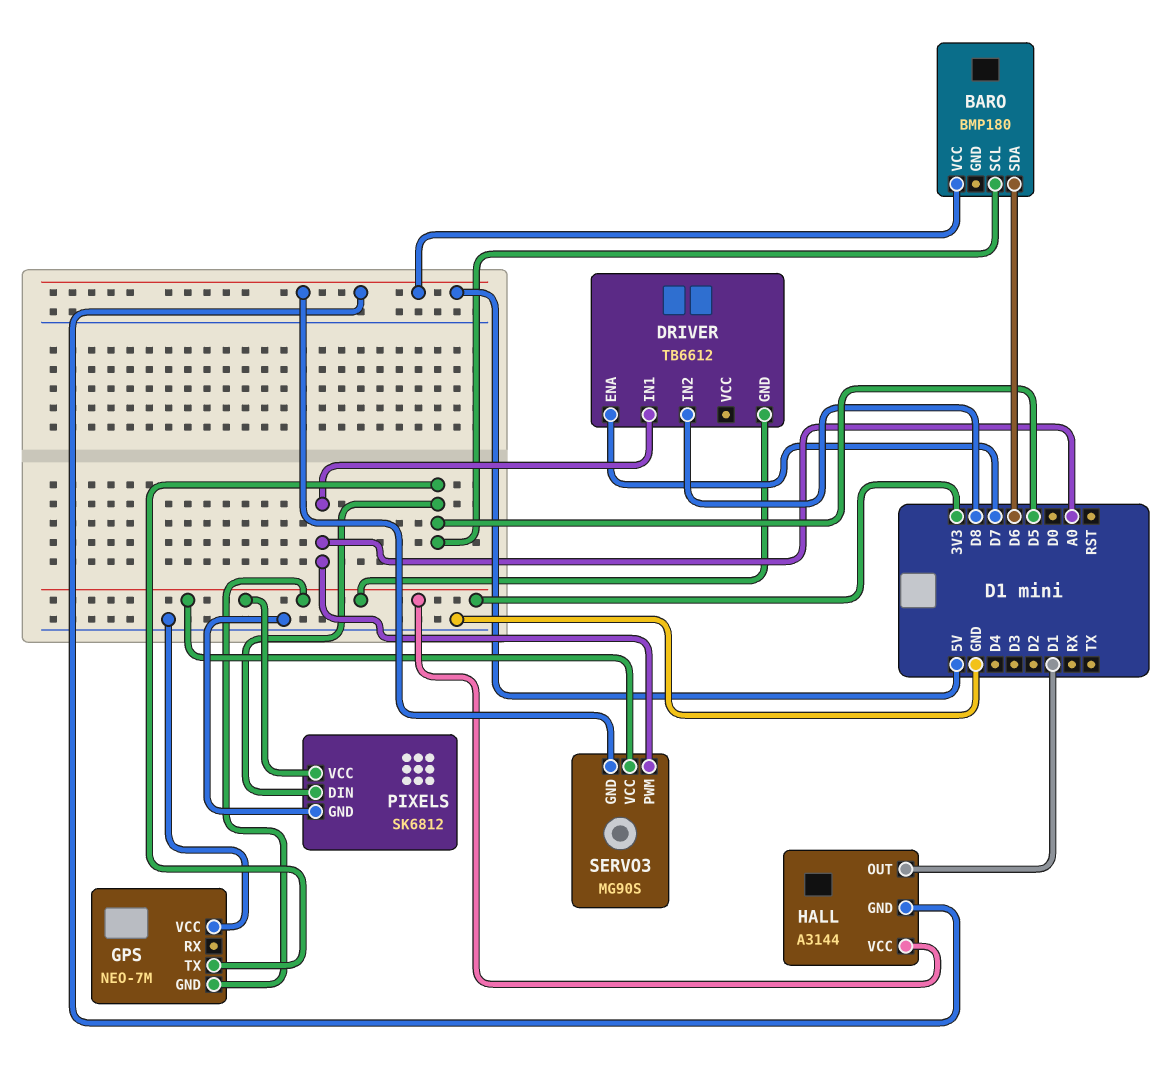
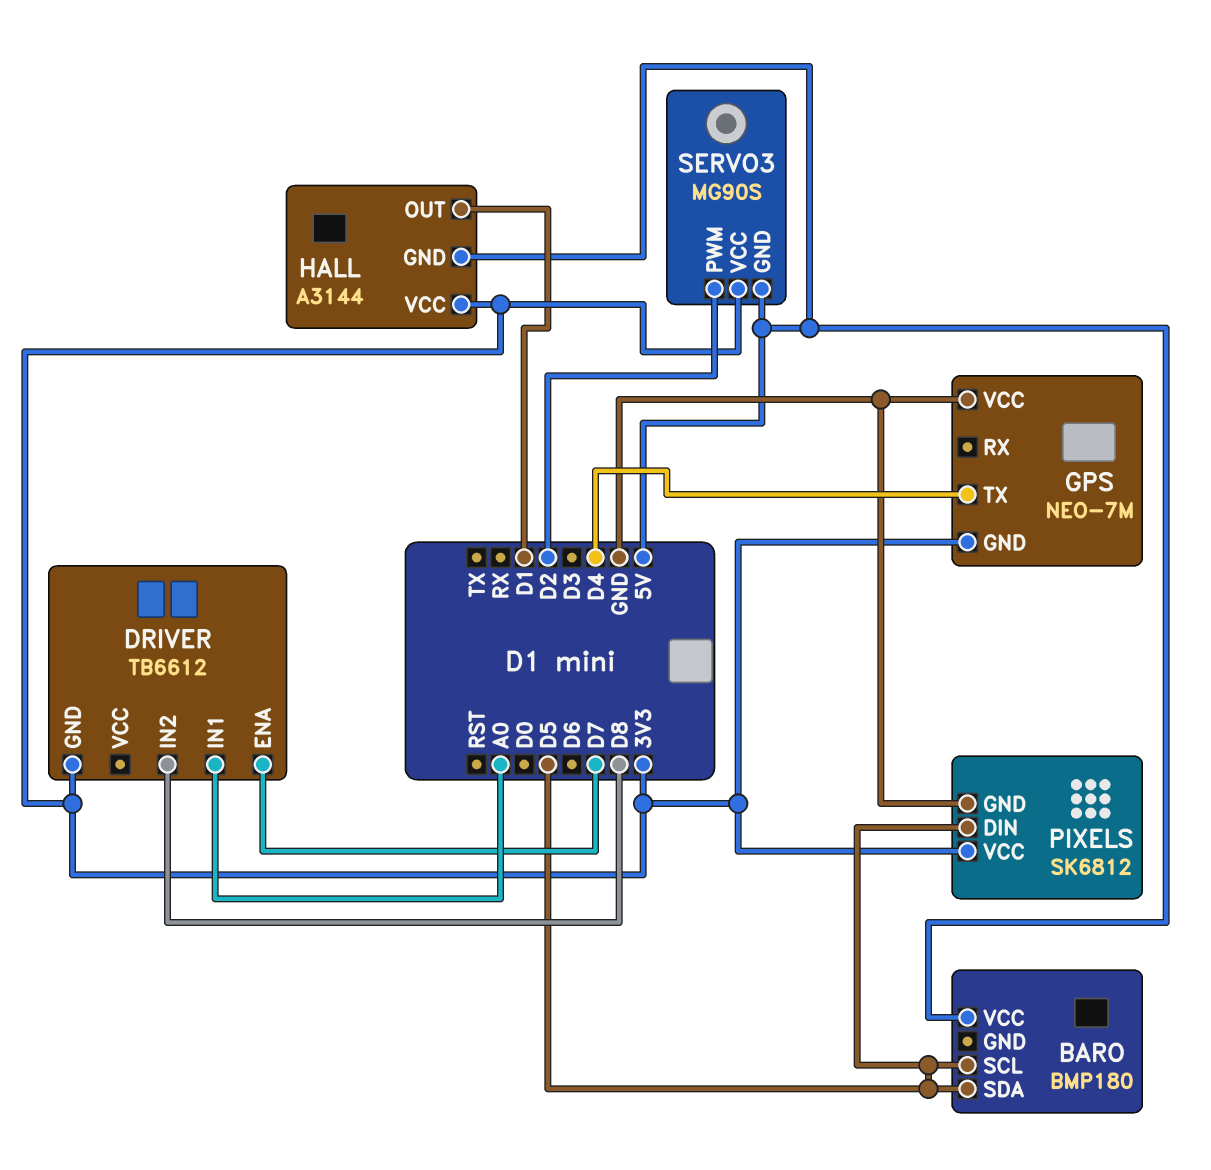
BARO pin SDA: D6 -> D5
GPS pin TX: D5 -> D4
SERVO3 pin PWM: A0 -> D2

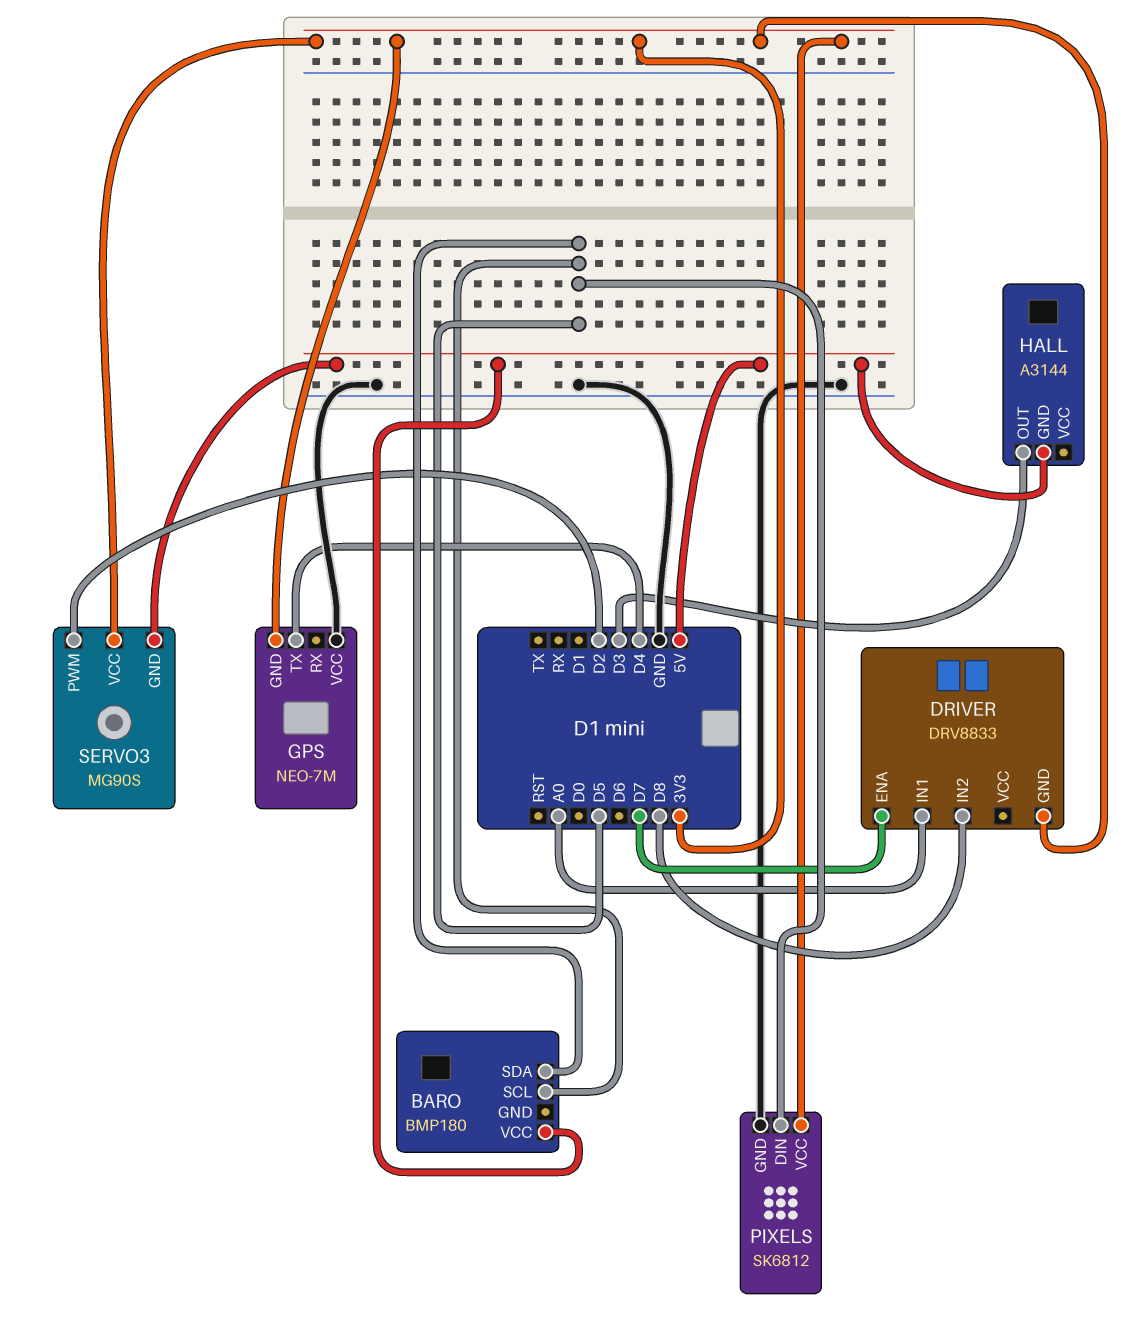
DRIVER: TB6612 -> DRV8833
HALL pin OUT: D1 -> D3
HALL pin VCC: 3V3 -> none

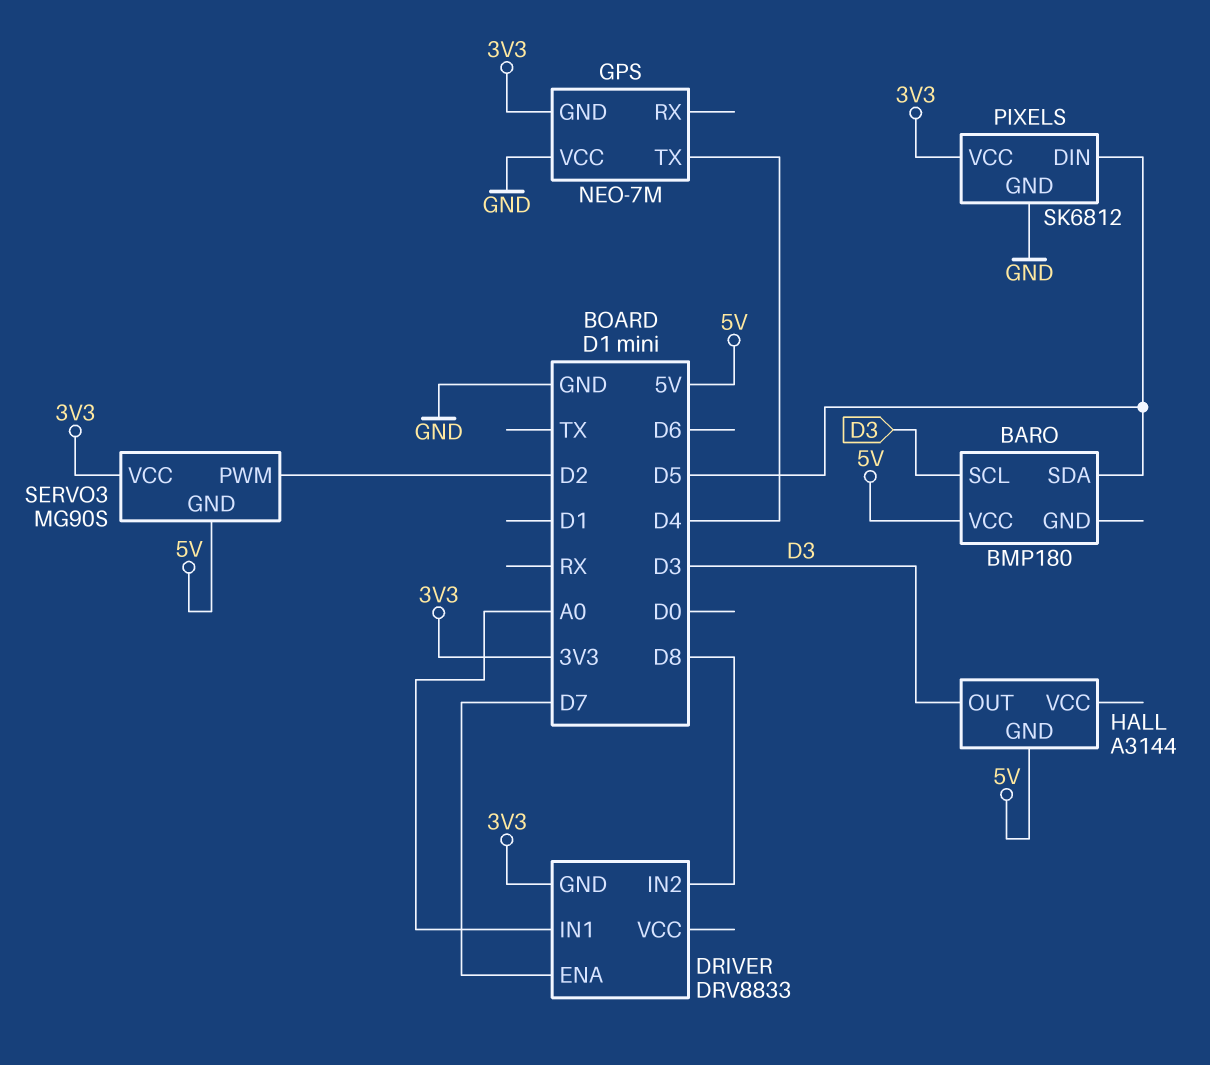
BARO pin SCL: D5 -> D3

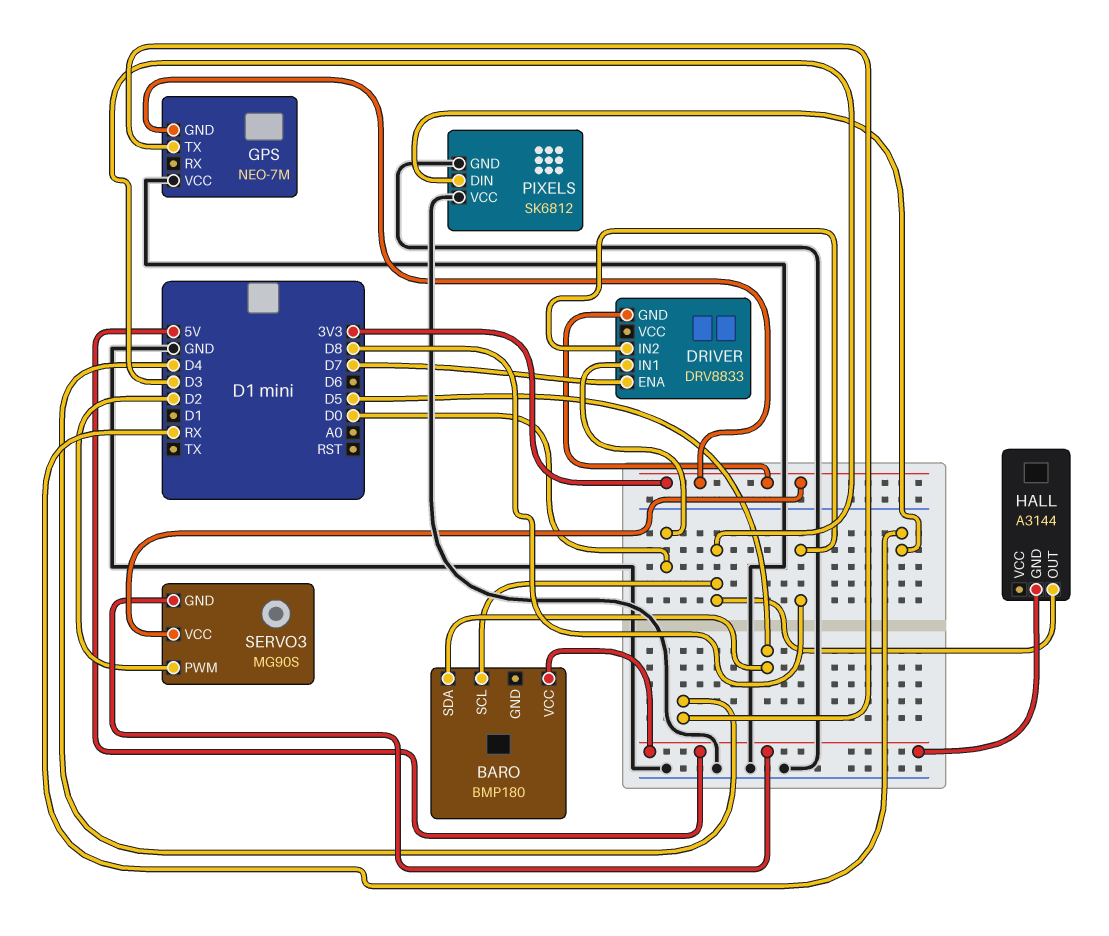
DRIVER pin IN1: A0 -> D0
PIXELS pin DIN: D5 -> RX
PIXELS pin VCC: 3V3 -> GND

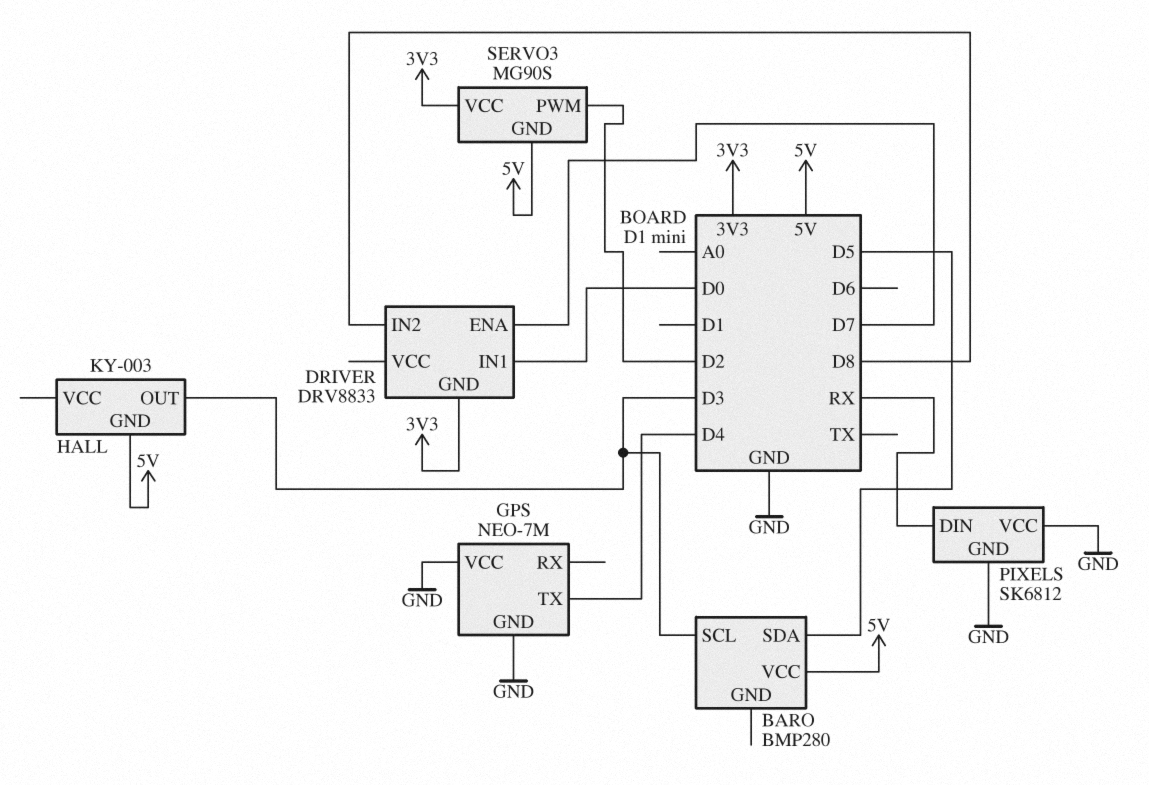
BARO: BMP180 -> BMP280
GPS pin GND: 3V3 -> GND
HALL: A3144 -> KY-003

